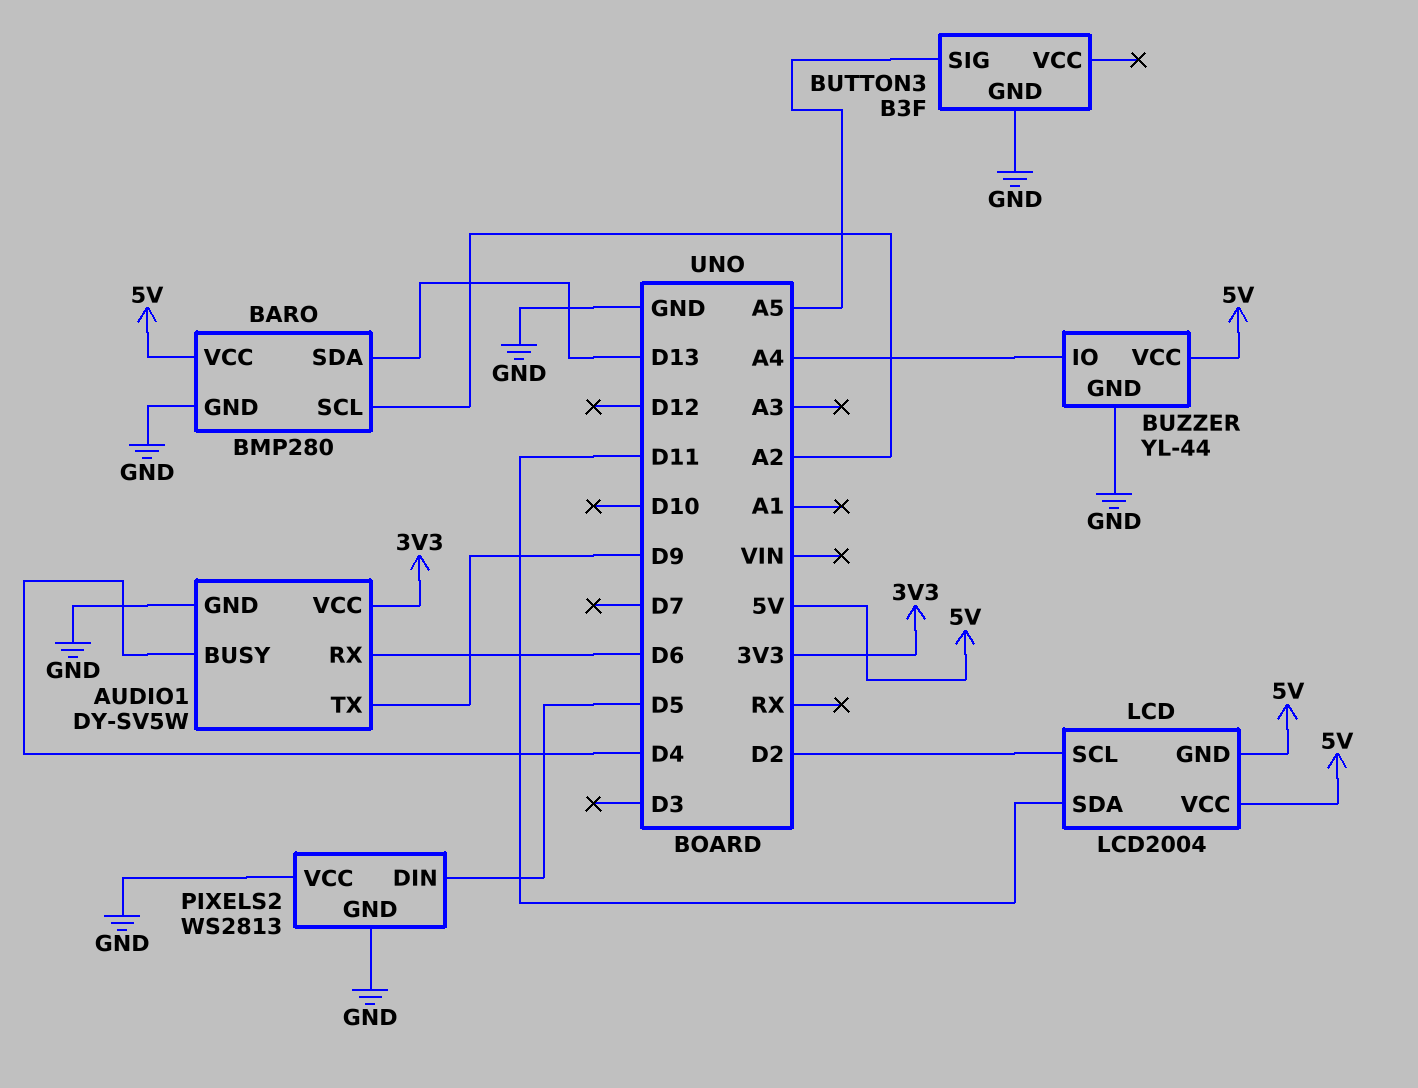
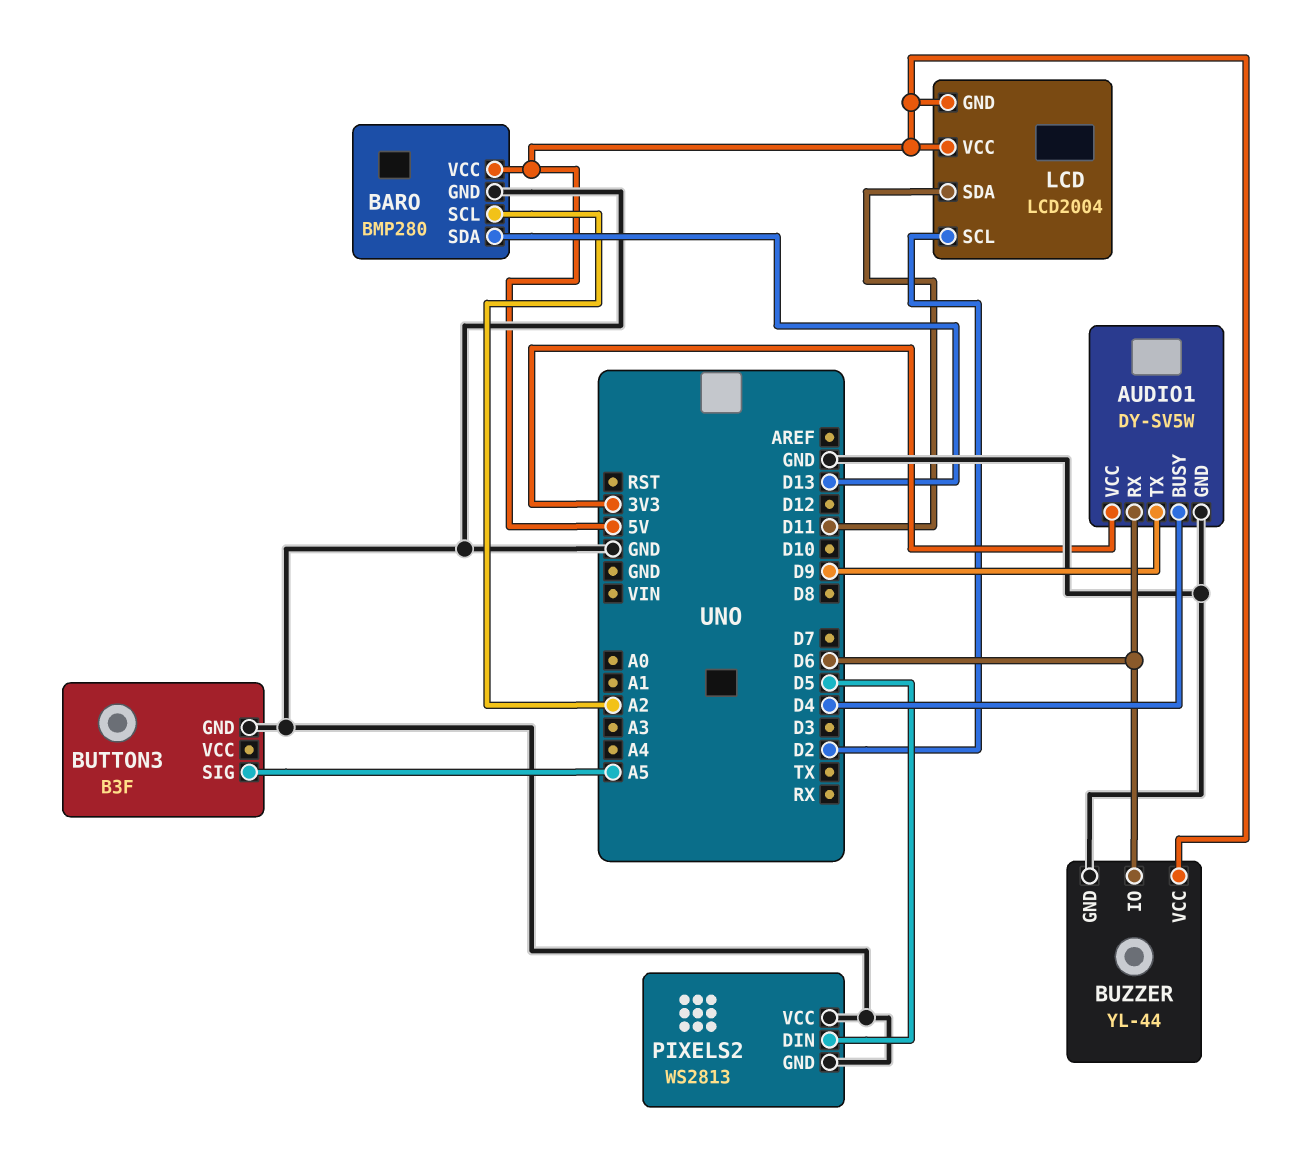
BUZZER pin IO: A4 -> D6

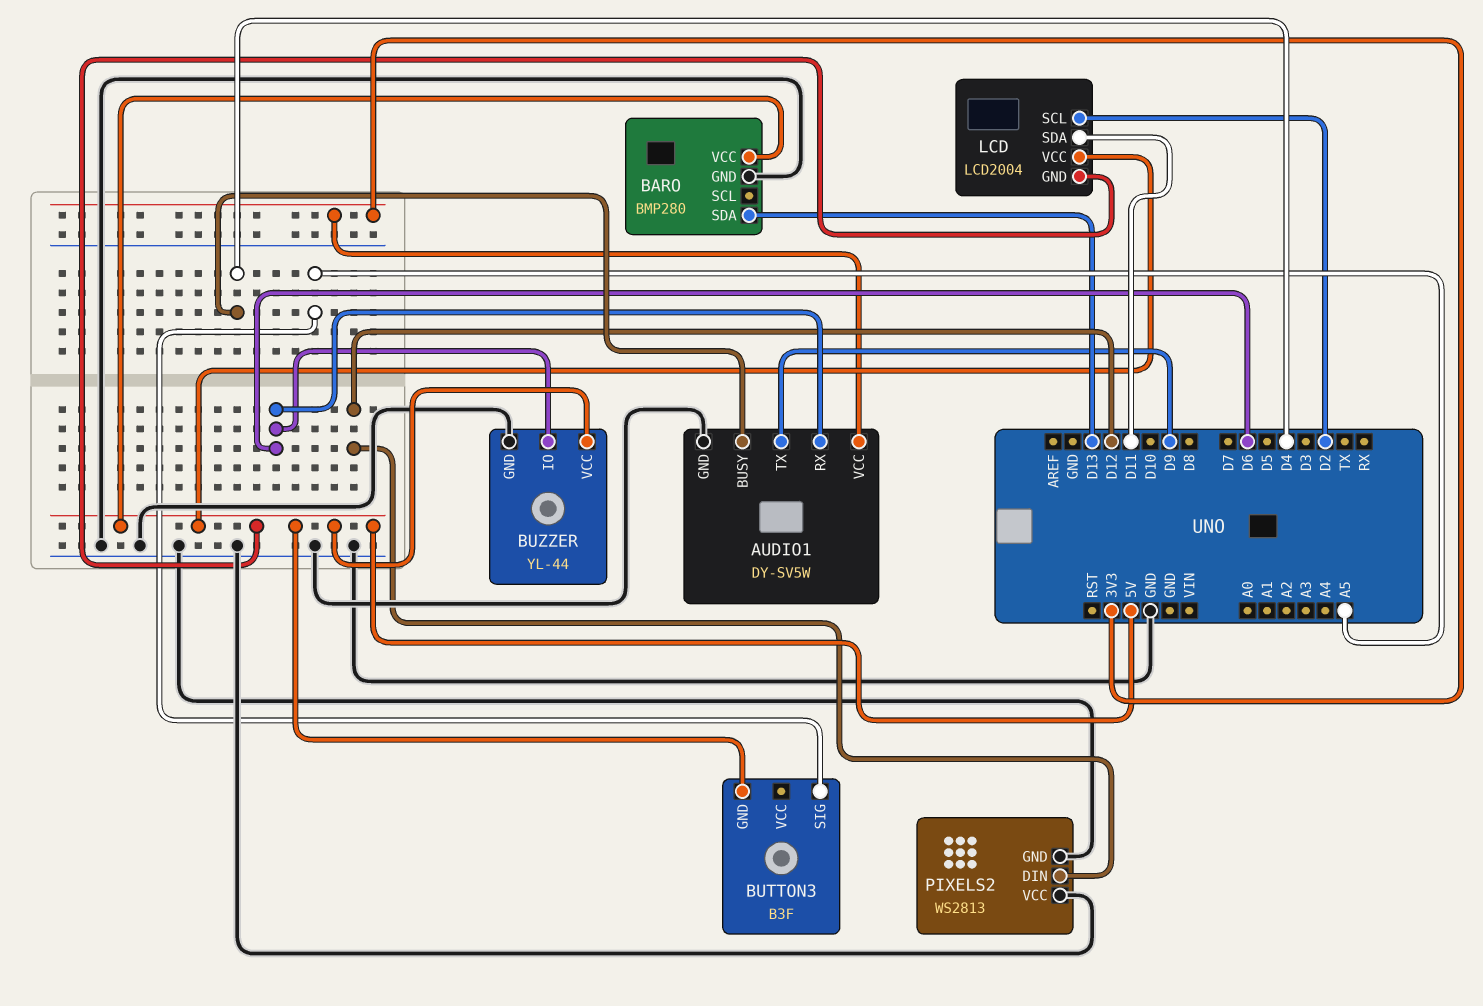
BARO pin SCL: A2 -> none
BUTTON3 pin GND: GND -> 5V
PIXELS2 pin DIN: D5 -> D12

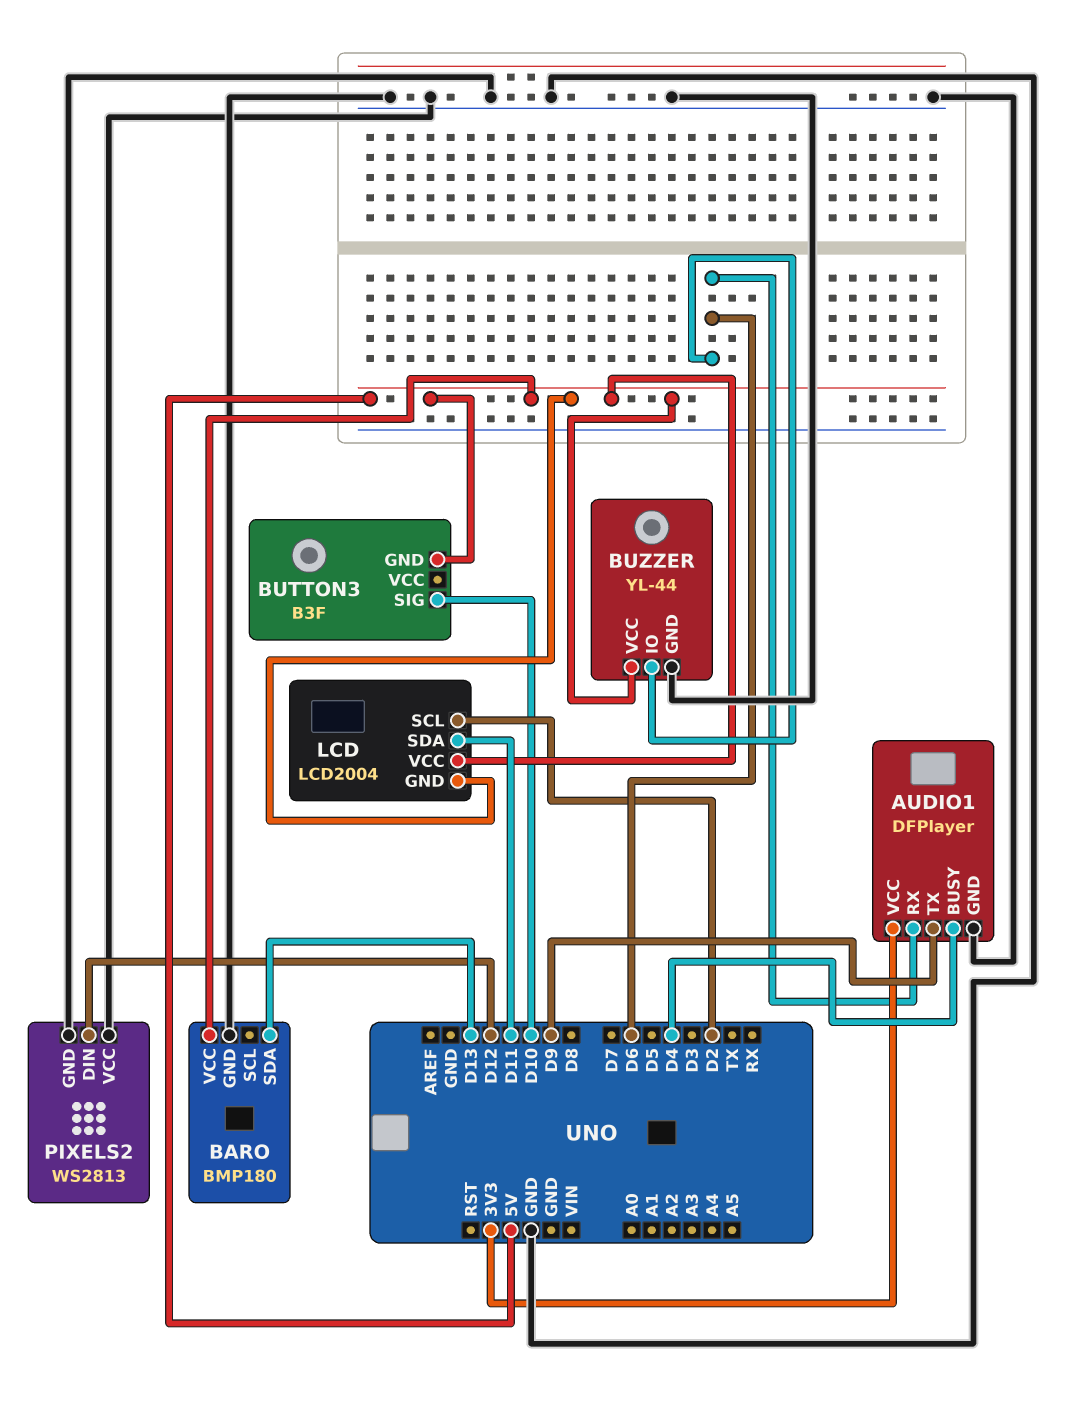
AUDIO1: DY-SV5W -> DFPlayer
BARO: BMP280 -> BMP180
BUTTON3 pin SIG: A5 -> D10

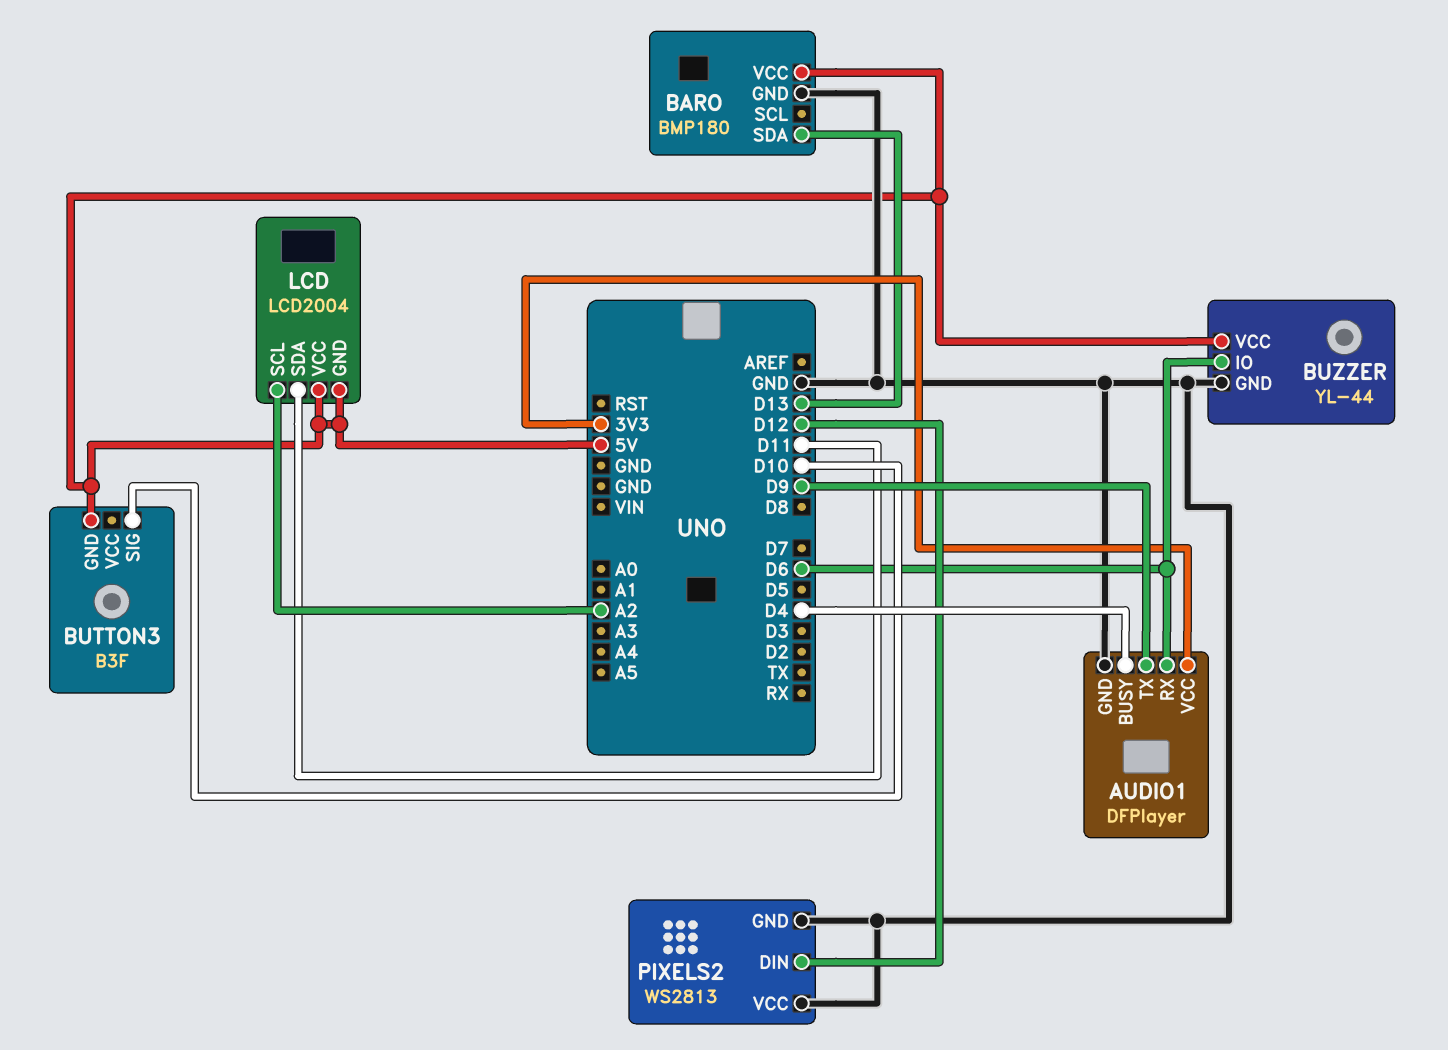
LCD pin SCL: D2 -> A2

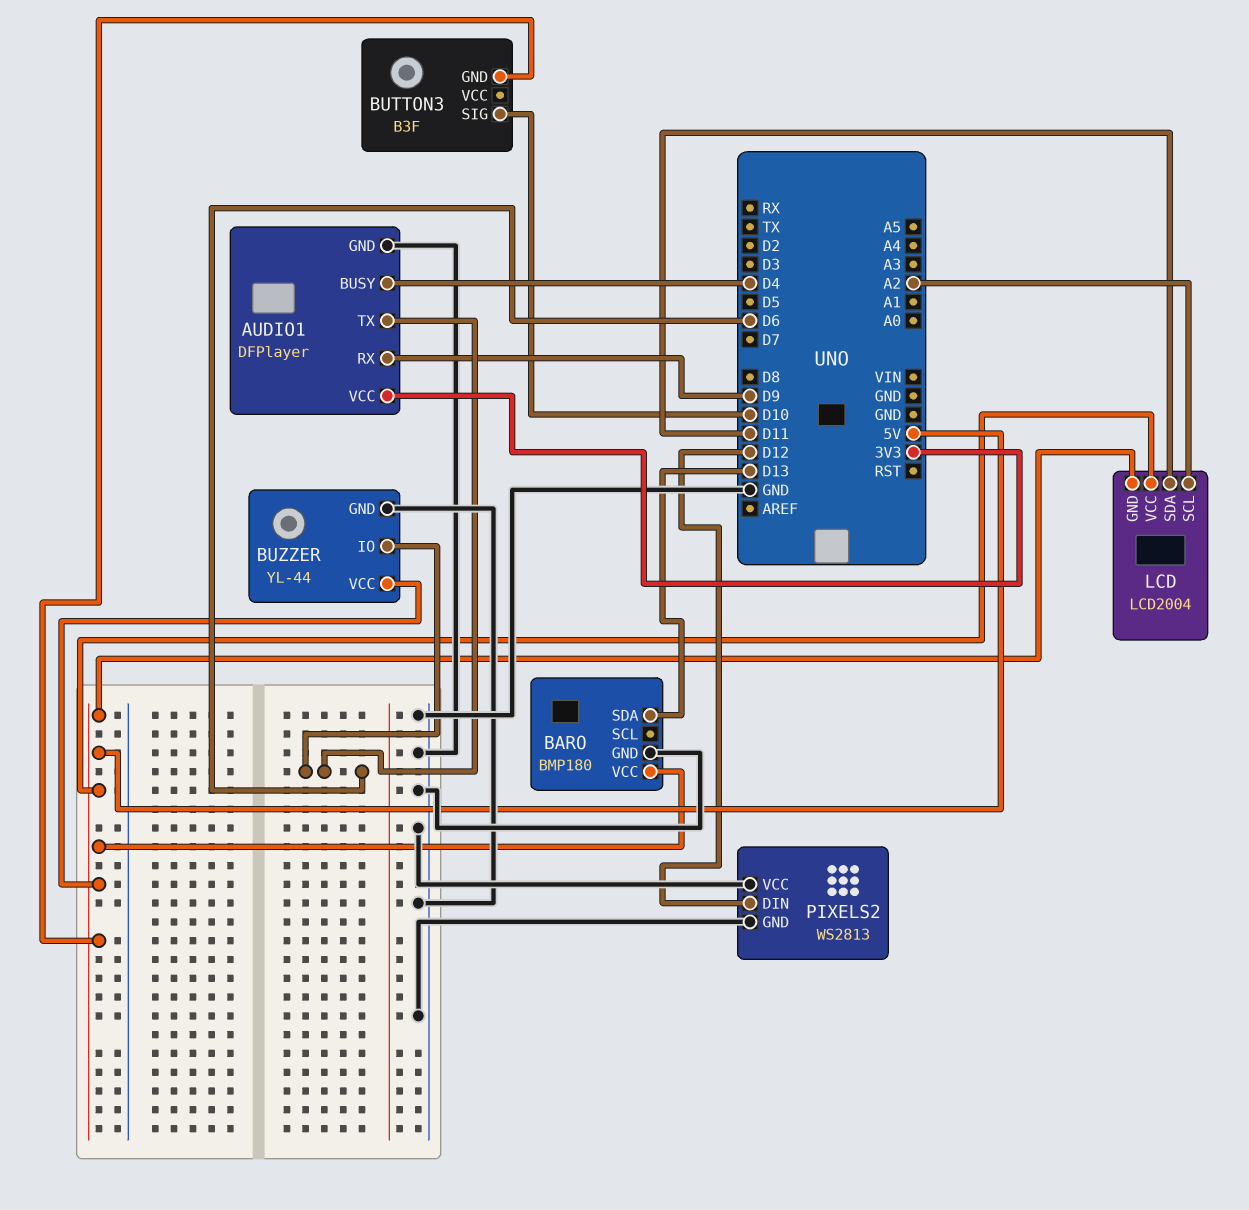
AUDIO1 pin RX: D6 -> D9
AUDIO1 pin TX: D9 -> D6

